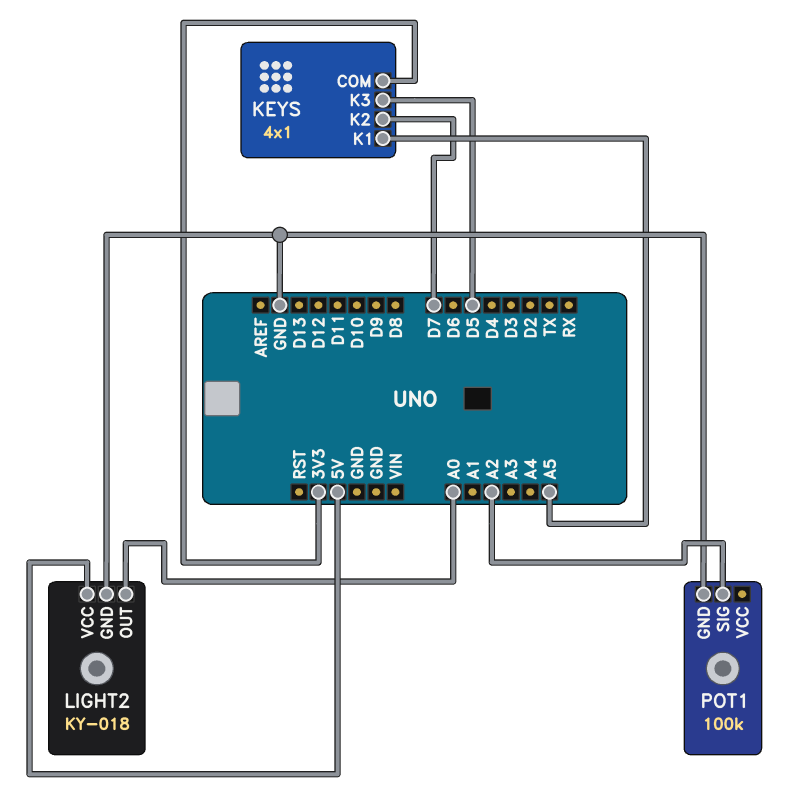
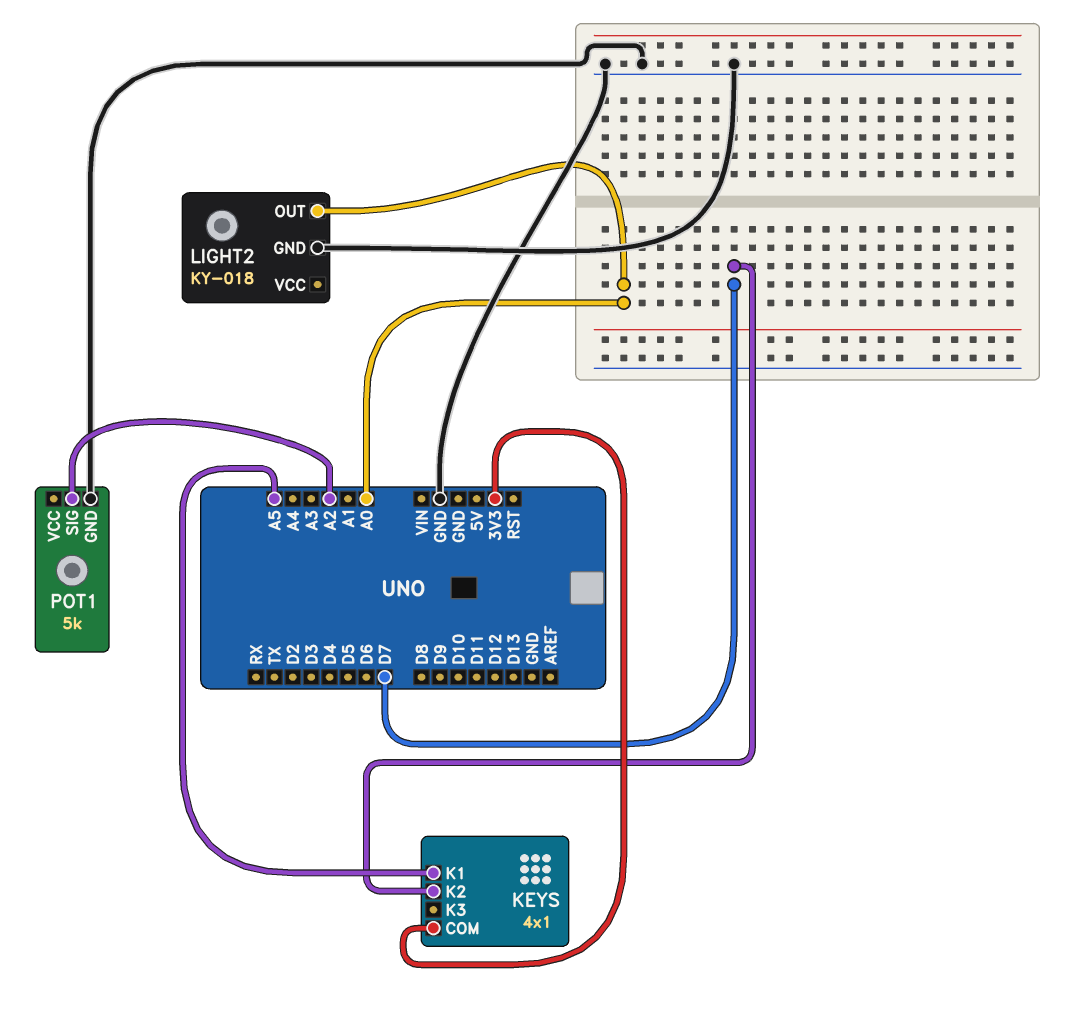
KEYS pin K3: D5 -> none
LIGHT2 pin VCC: 5V -> none
POT1: 100k -> 5k

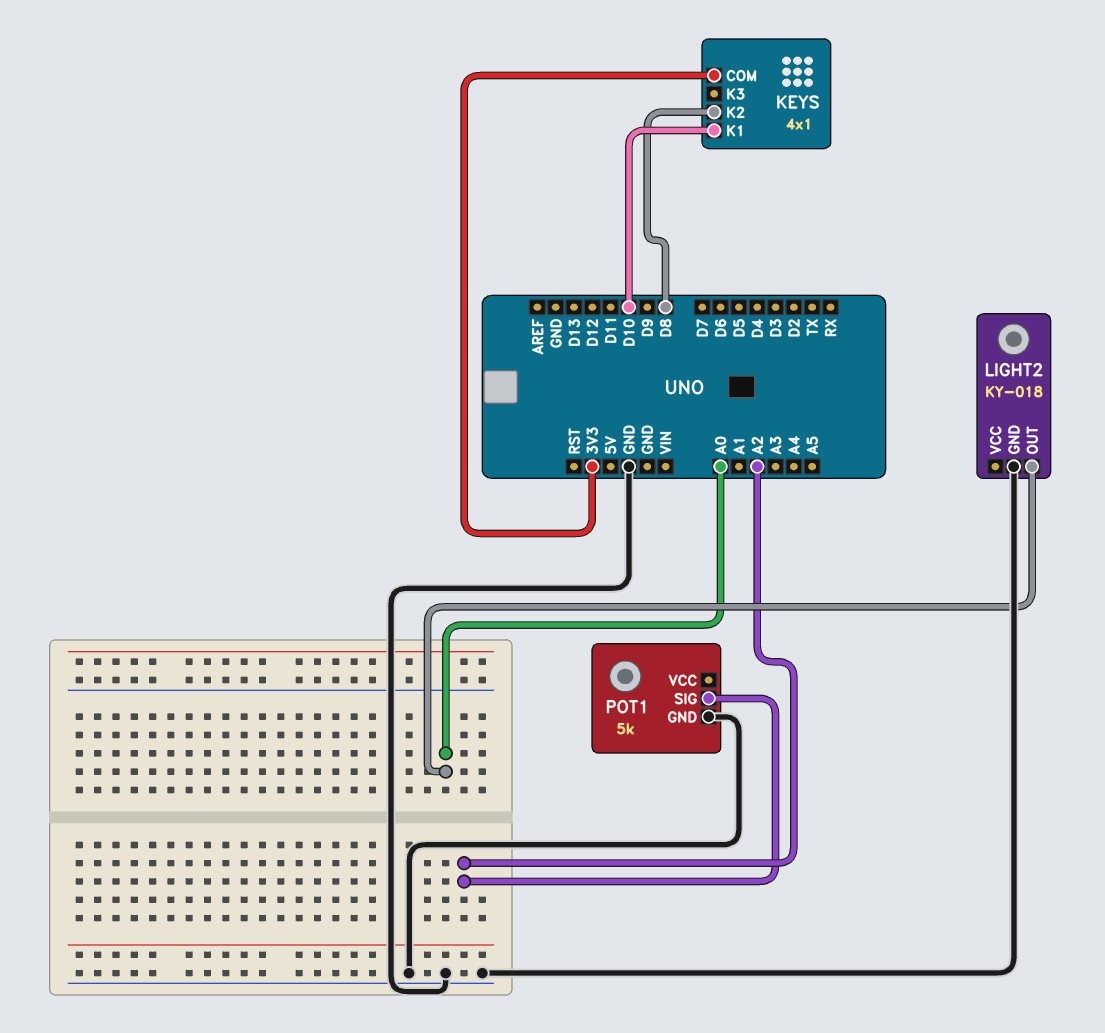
KEYS pin K1: A5 -> D10
KEYS pin K2: D7 -> D8

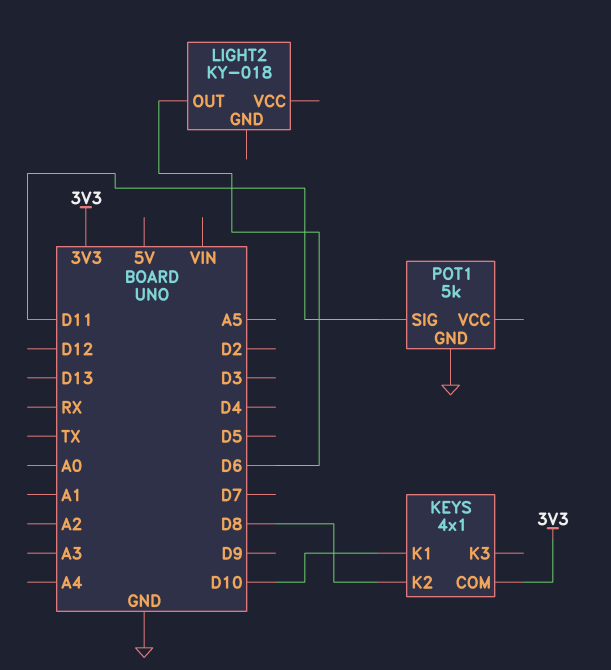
LIGHT2 pin GND: GND -> none
LIGHT2 pin OUT: A0 -> D6
POT1 pin SIG: A2 -> D11

